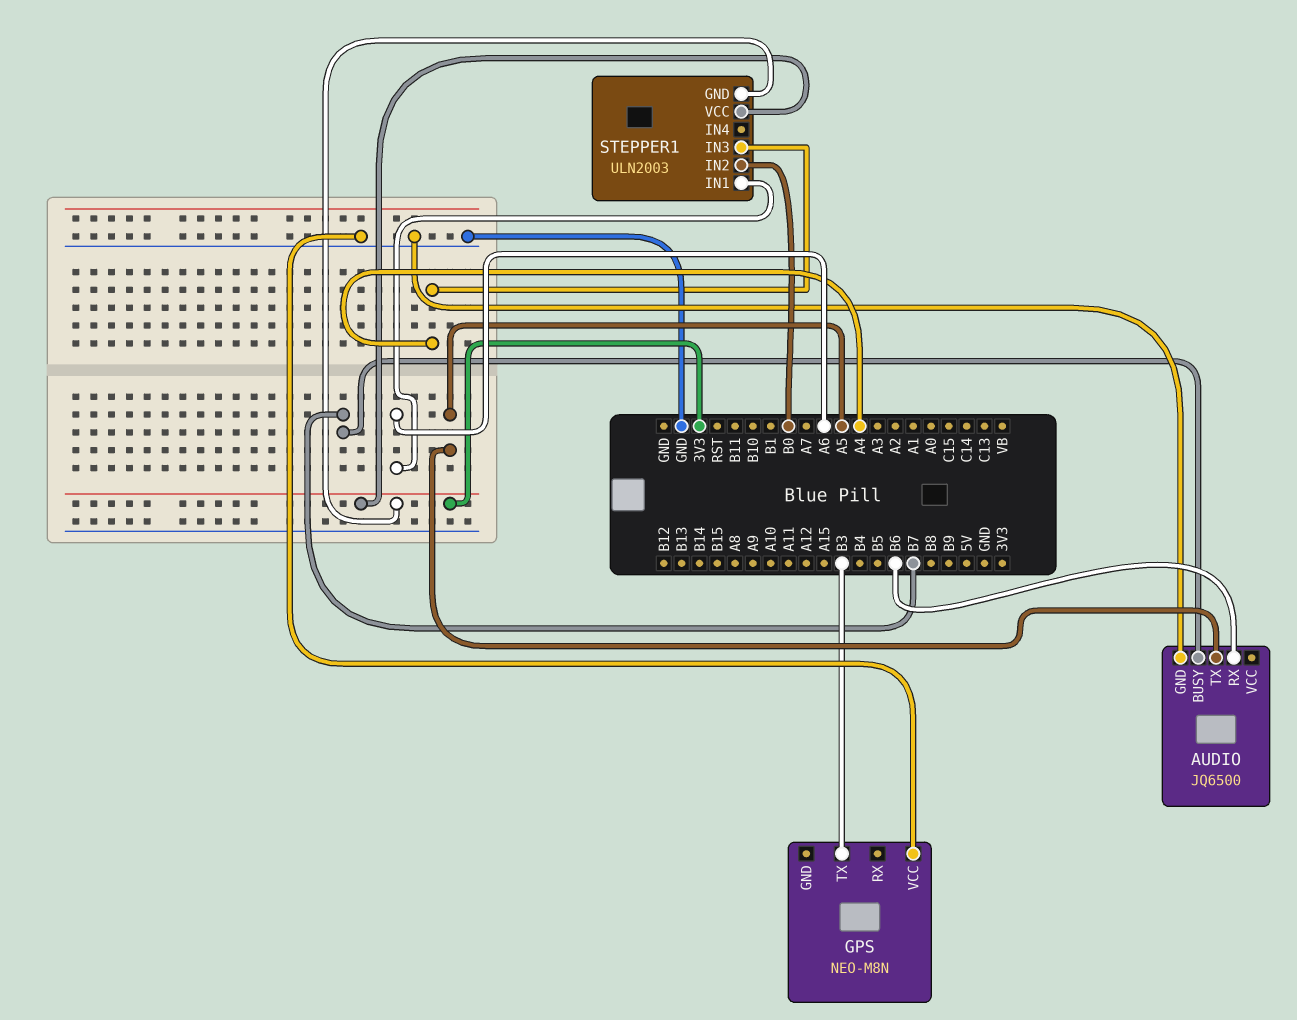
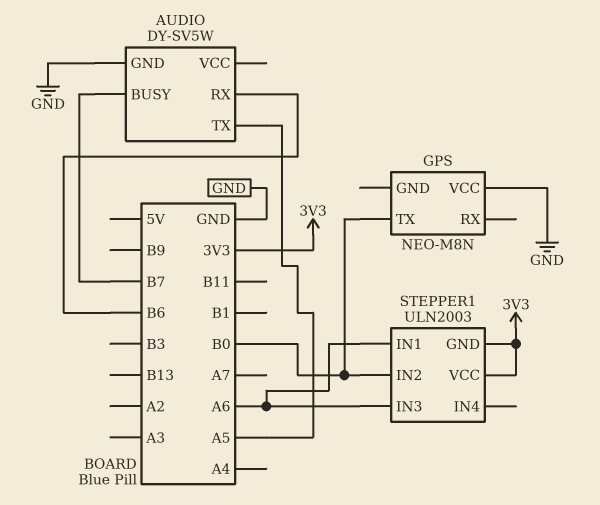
AUDIO: JQ6500 -> DY-SV5W
GPS pin TX: B3 -> B0
STEPPER1 pin IN3: A4 -> A6

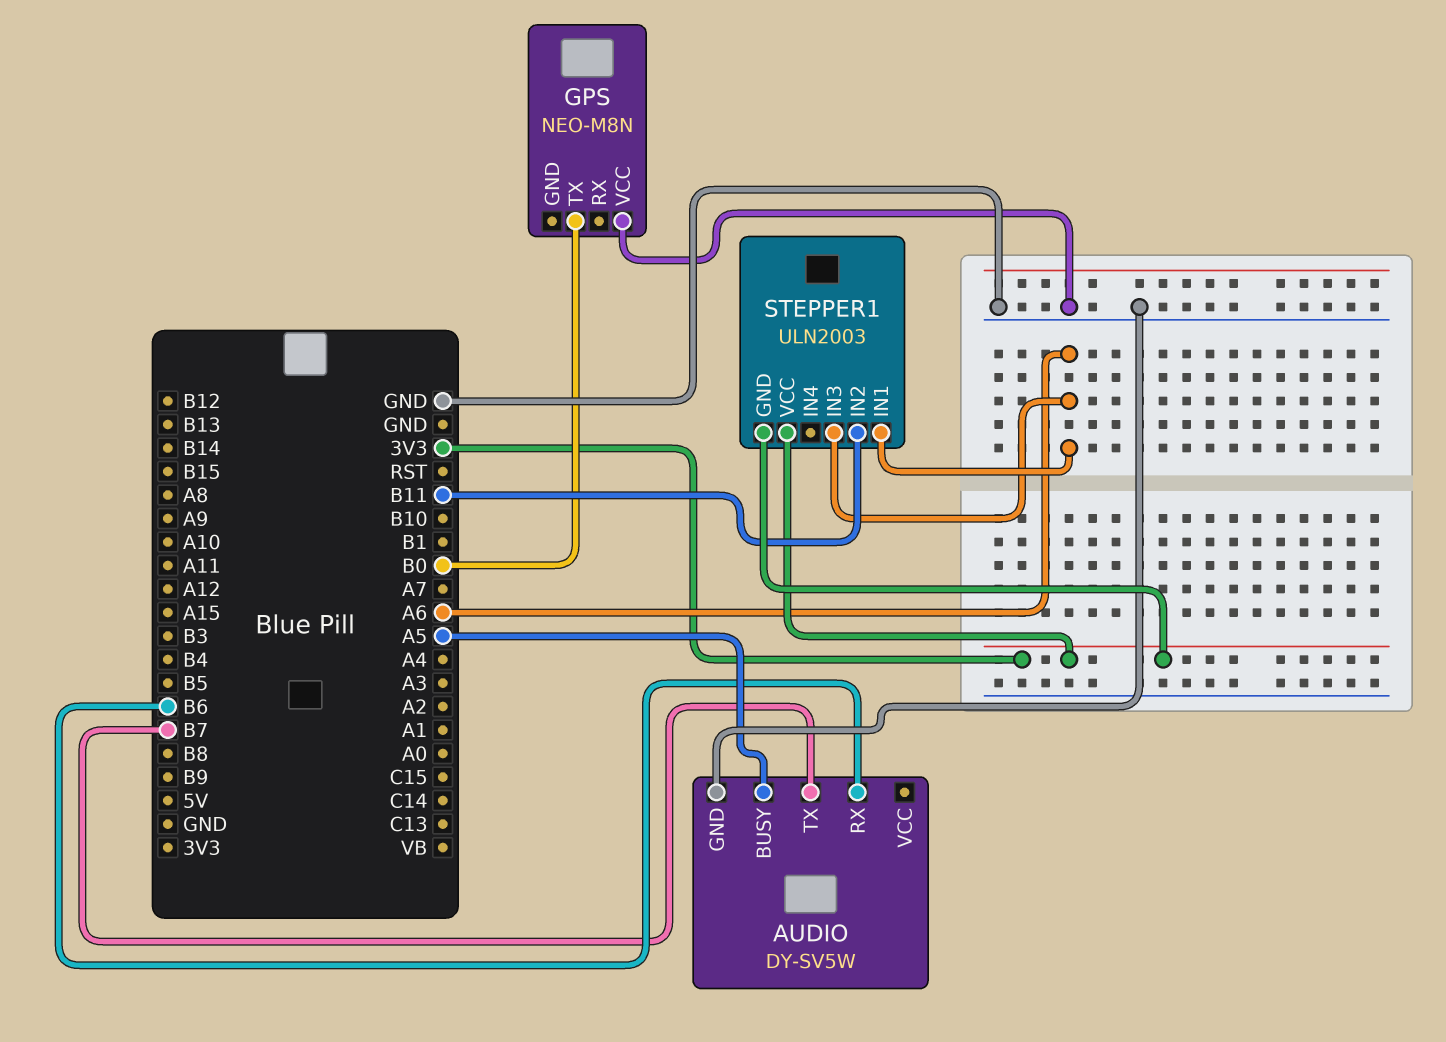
AUDIO pin BUSY: B7 -> A5
AUDIO pin TX: A5 -> B7
STEPPER1 pin IN2: B0 -> B11

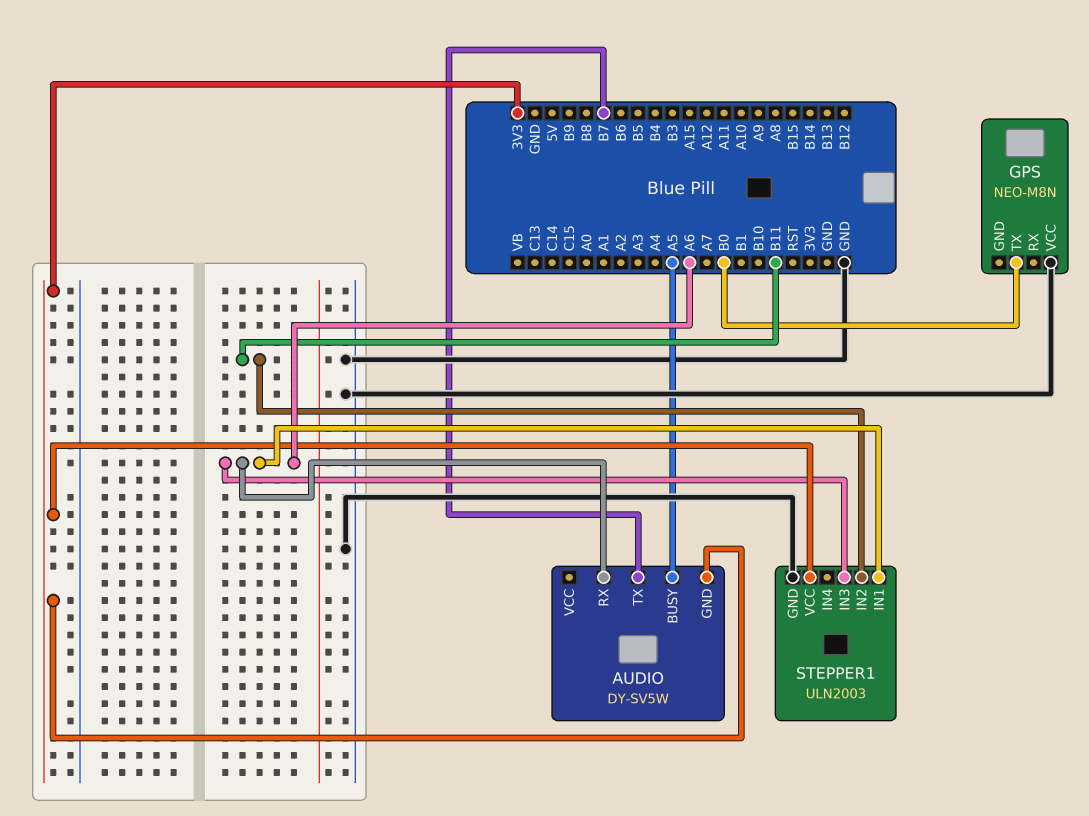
AUDIO pin GND: GND -> 3V3
AUDIO pin RX: B6 -> A6
STEPPER1 pin GND: 3V3 -> GND

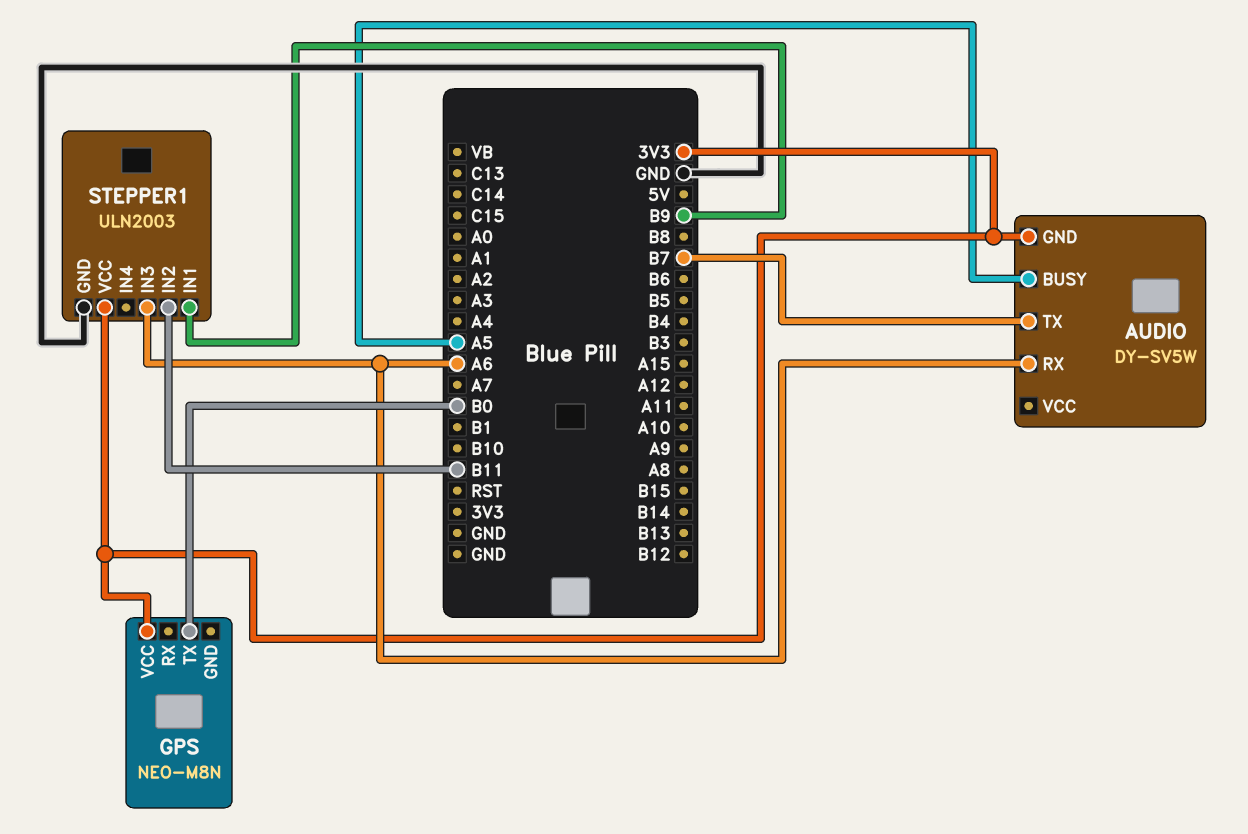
GPS pin VCC: GND -> 3V3
STEPPER1 pin IN1: A6 -> B9

